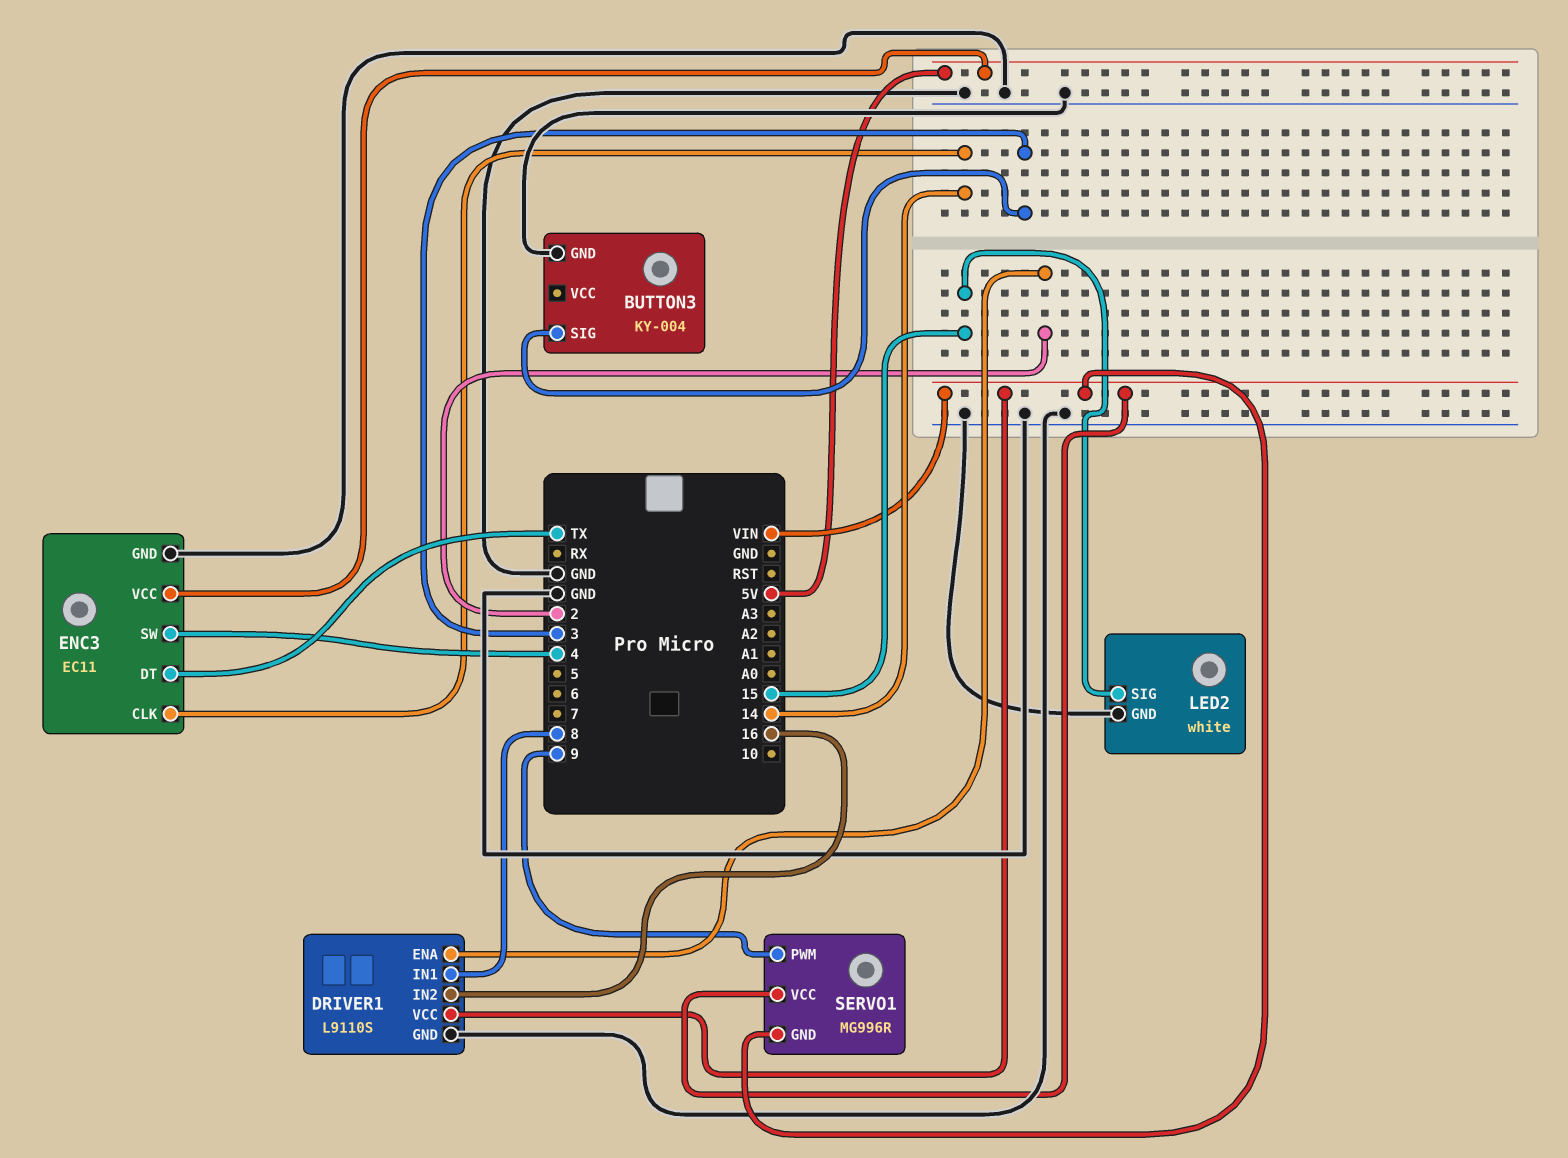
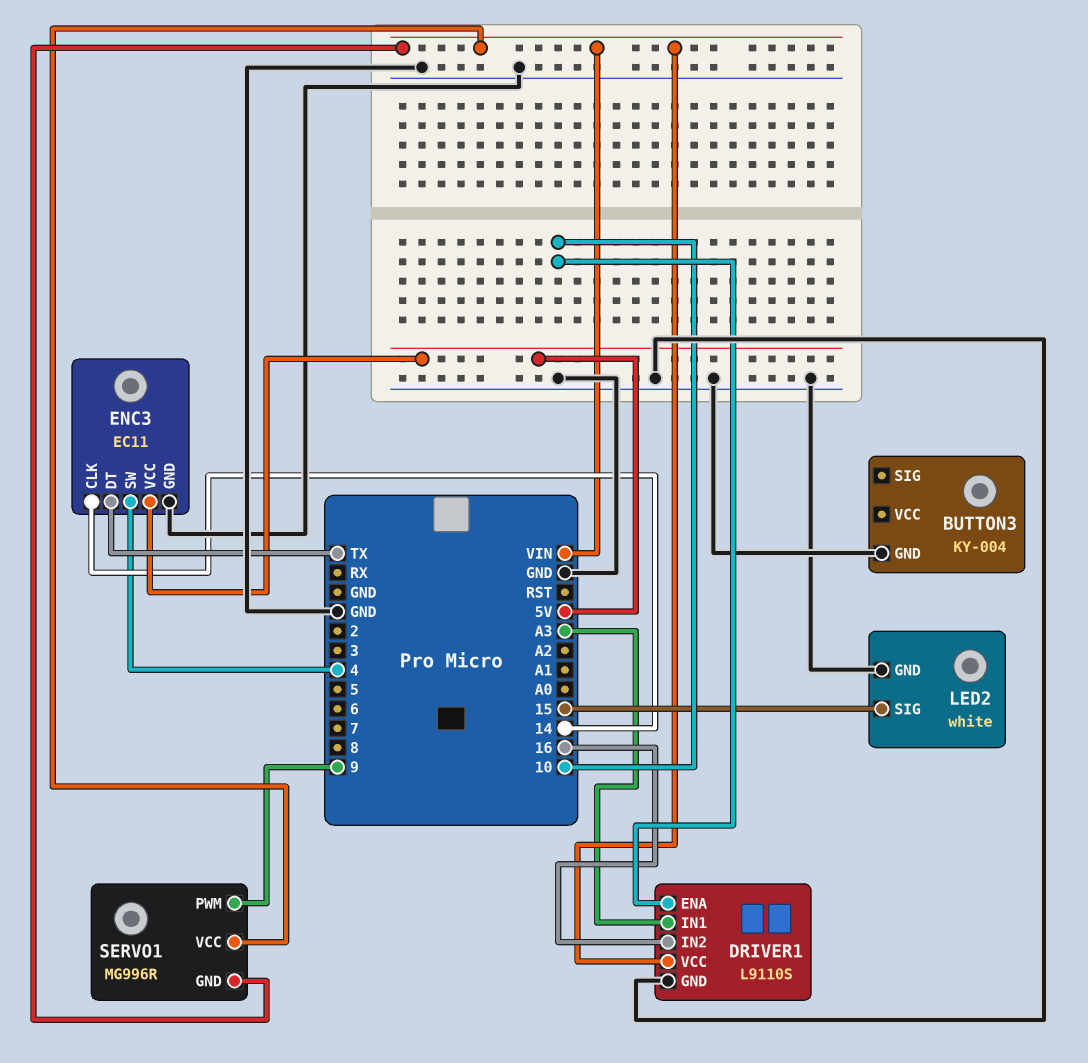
BUTTON3 pin SIG: 3 -> none
DRIVER1 pin ENA: 2 -> 10
DRIVER1 pin IN1: 8 -> A3

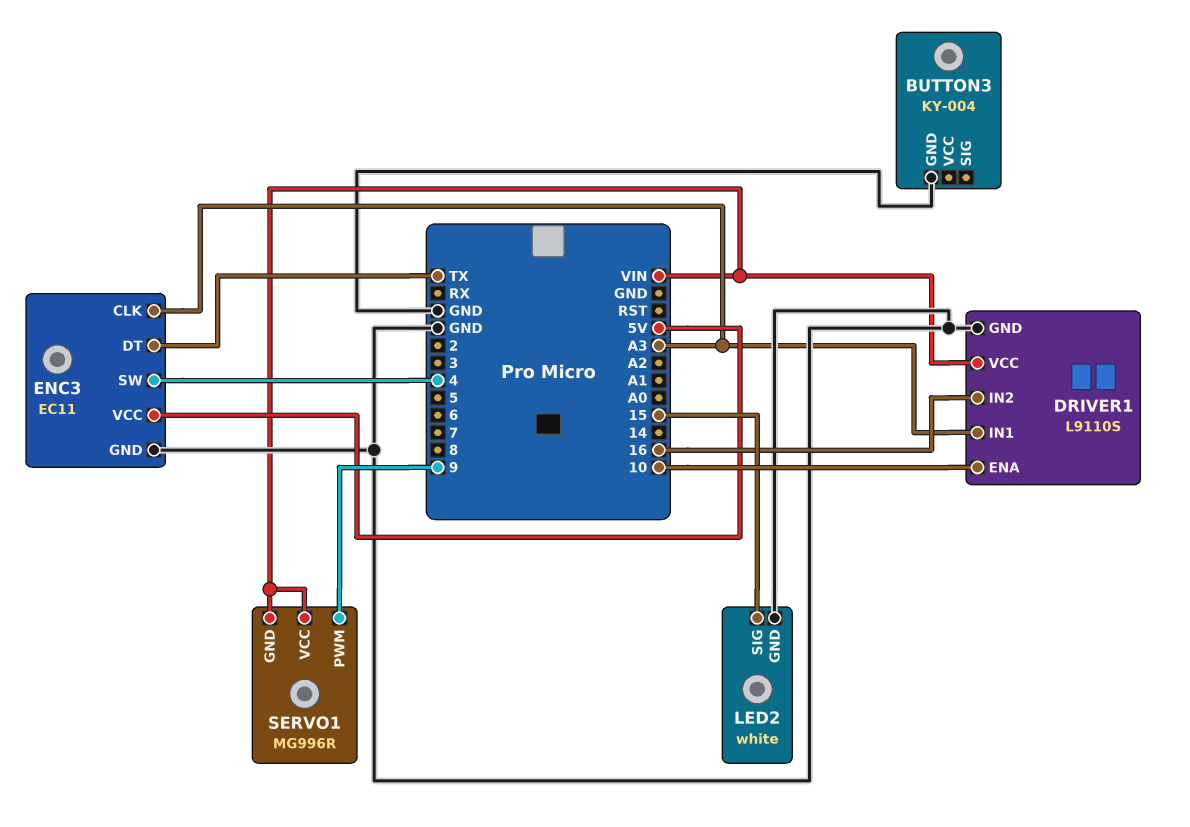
ENC3 pin CLK: 14 -> A3

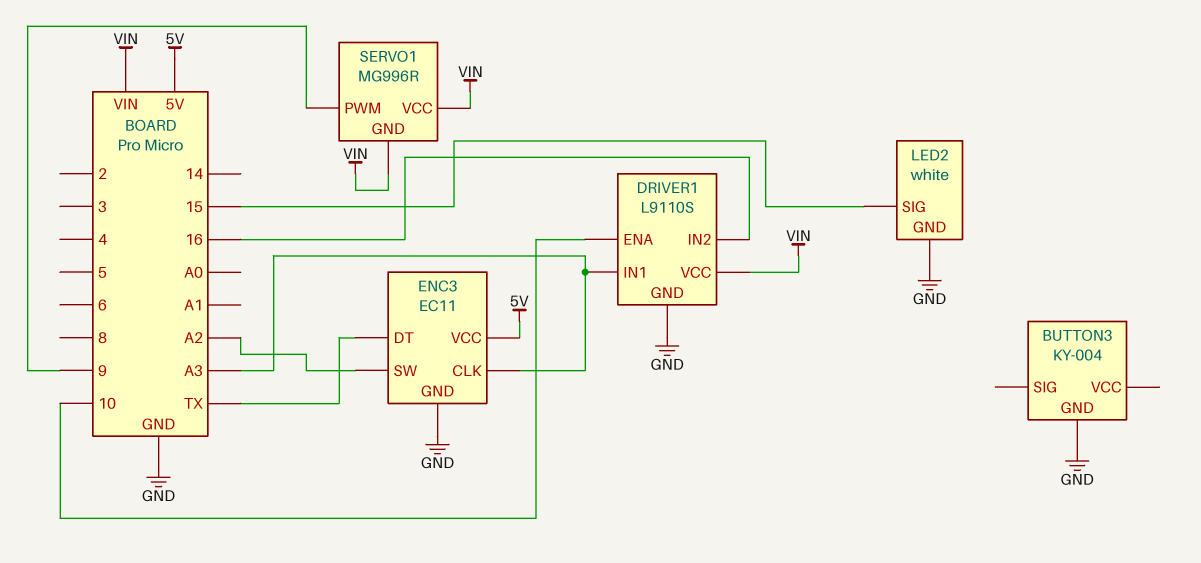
ENC3 pin SW: 4 -> A2

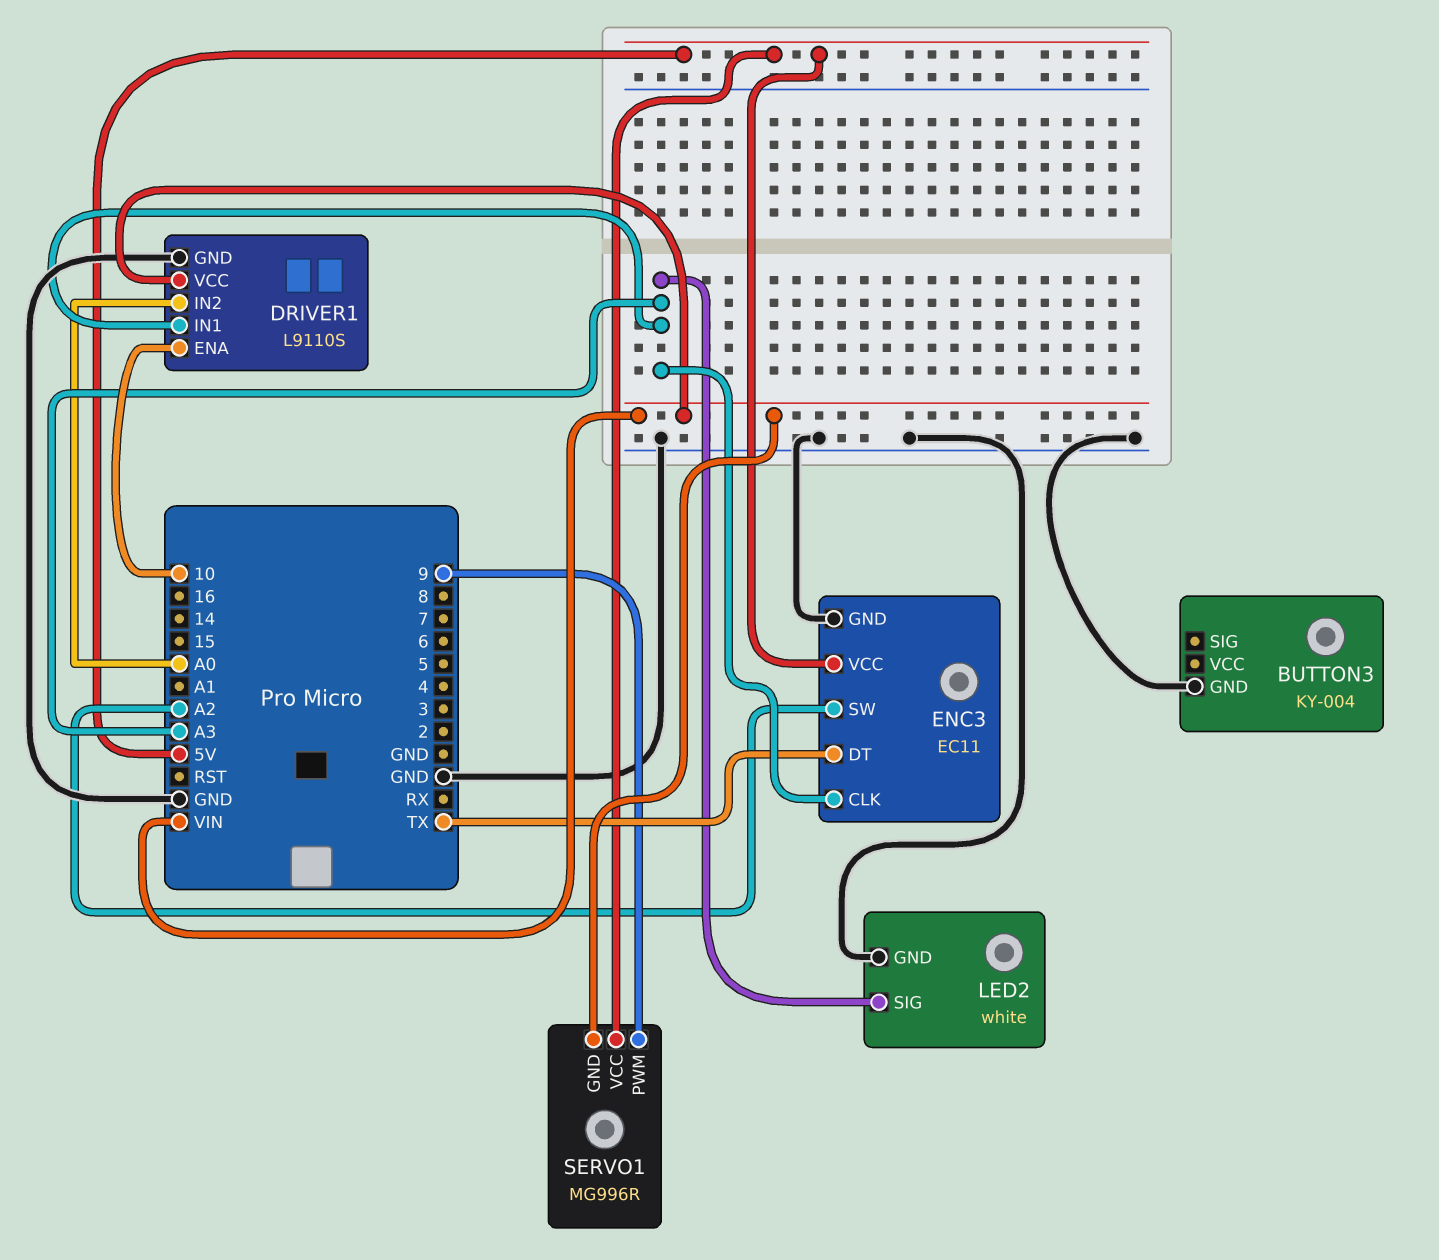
DRIVER1 pin IN2: 16 -> A0
LED2 pin SIG: 15 -> A3
SERVO1 pin VCC: VIN -> 5V

